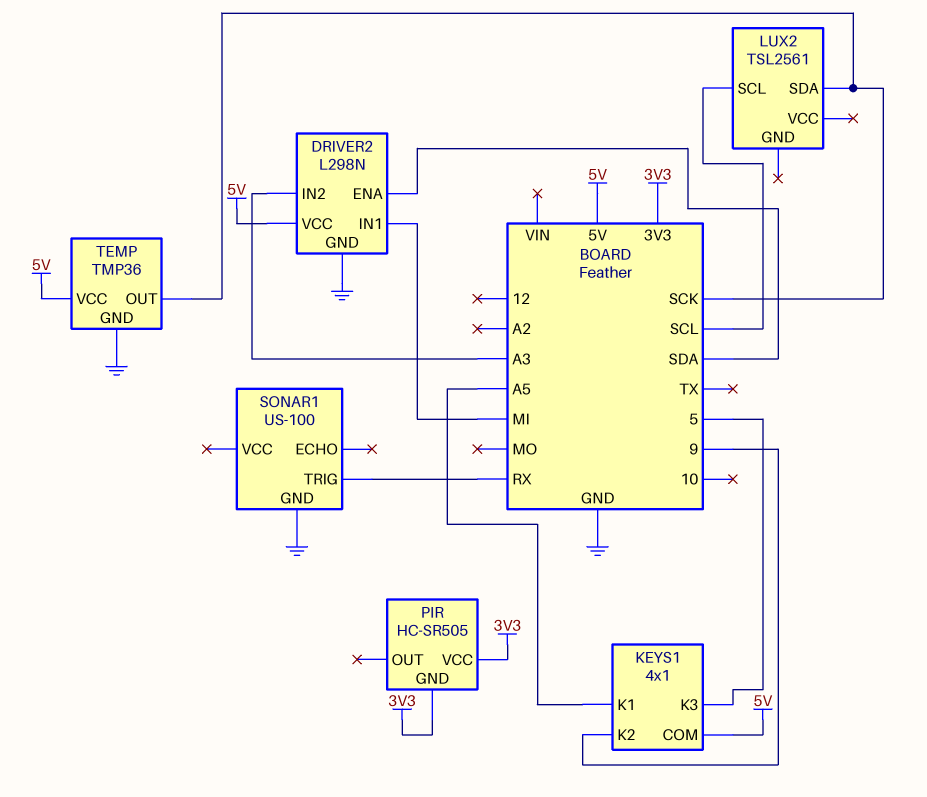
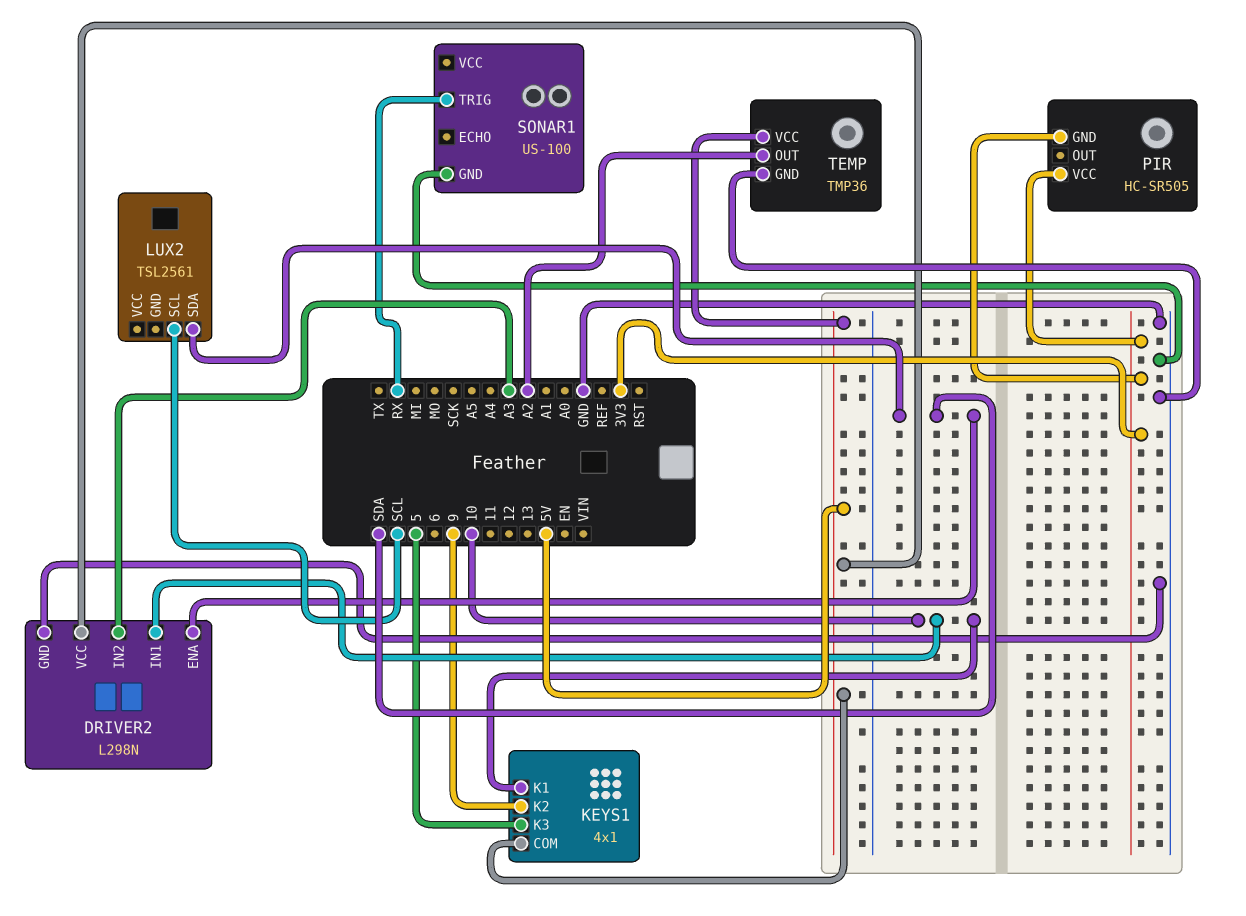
DRIVER2 pin IN1: MI -> 10
KEYS1 pin K1: A5 -> 10
LUX2 pin SDA: SCK -> SDA
TEMP pin OUT: SCK -> A2

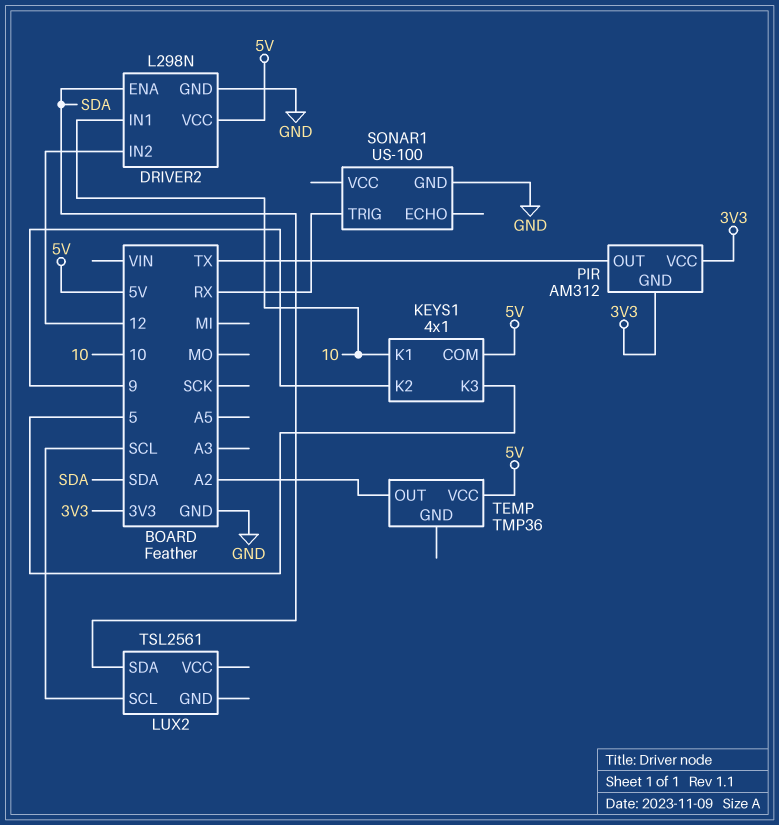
DRIVER2 pin IN2: A3 -> 12
PIR: HC-SR505 -> AM312
PIR pin OUT: none -> TX
TEMP pin GND: GND -> none

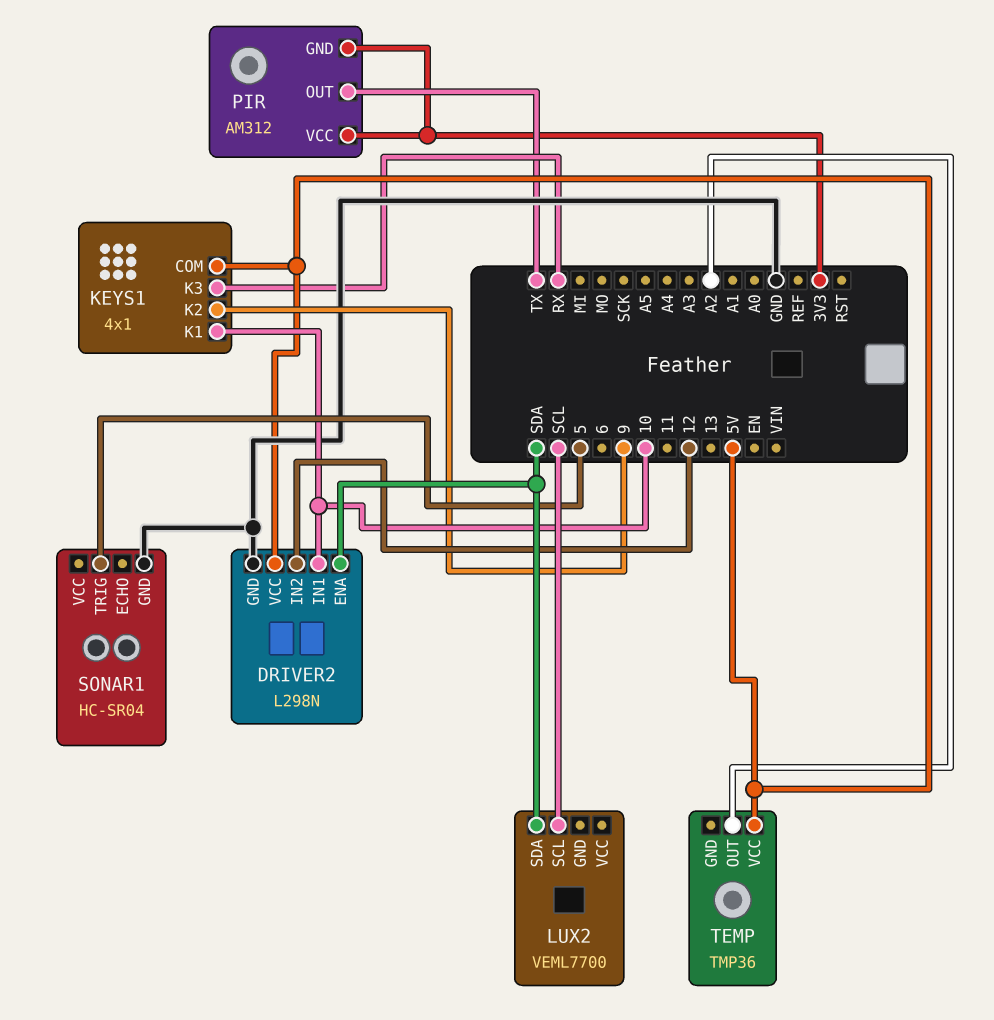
KEYS1 pin K3: 5 -> RX
LUX2: TSL2561 -> VEML7700
SONAR1: US-100 -> HC-SR04
SONAR1 pin TRIG: RX -> 5

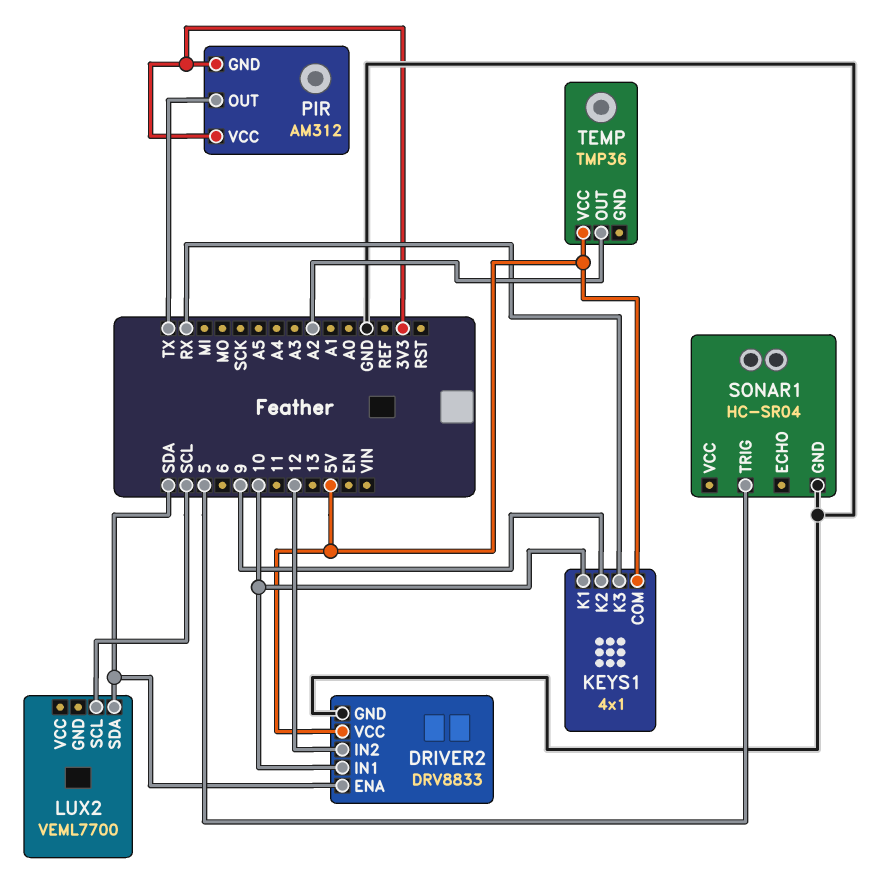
DRIVER2: L298N -> DRV8833

